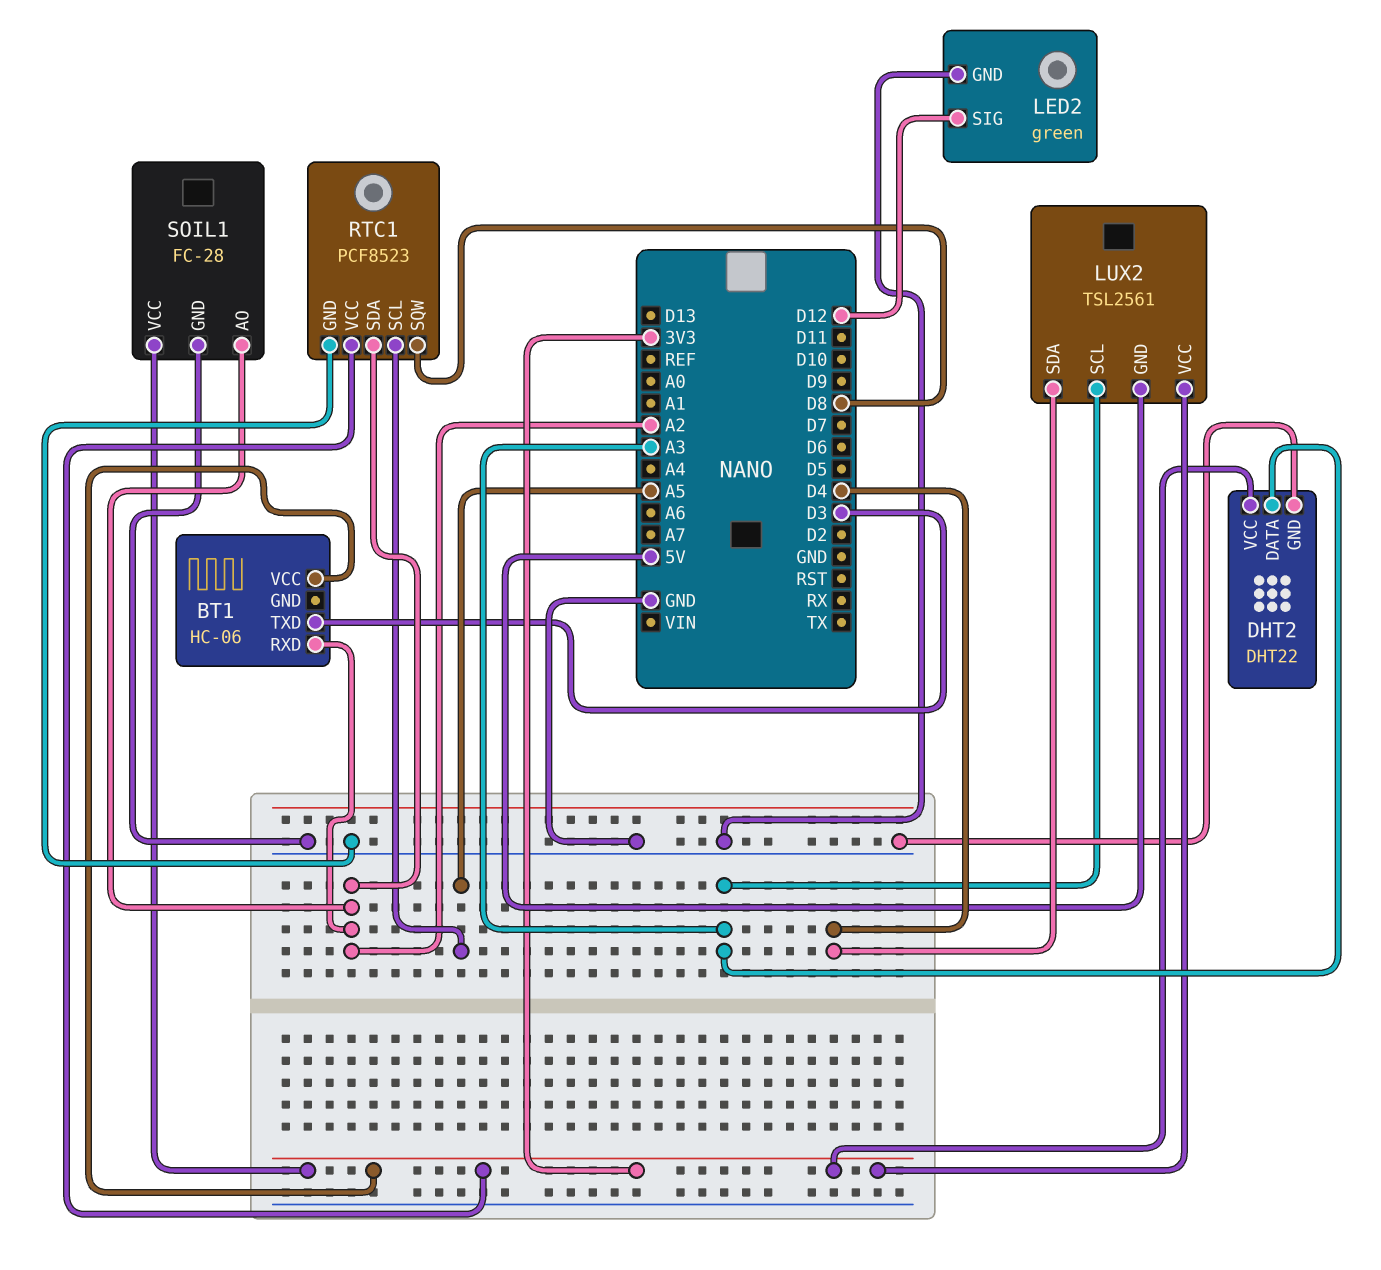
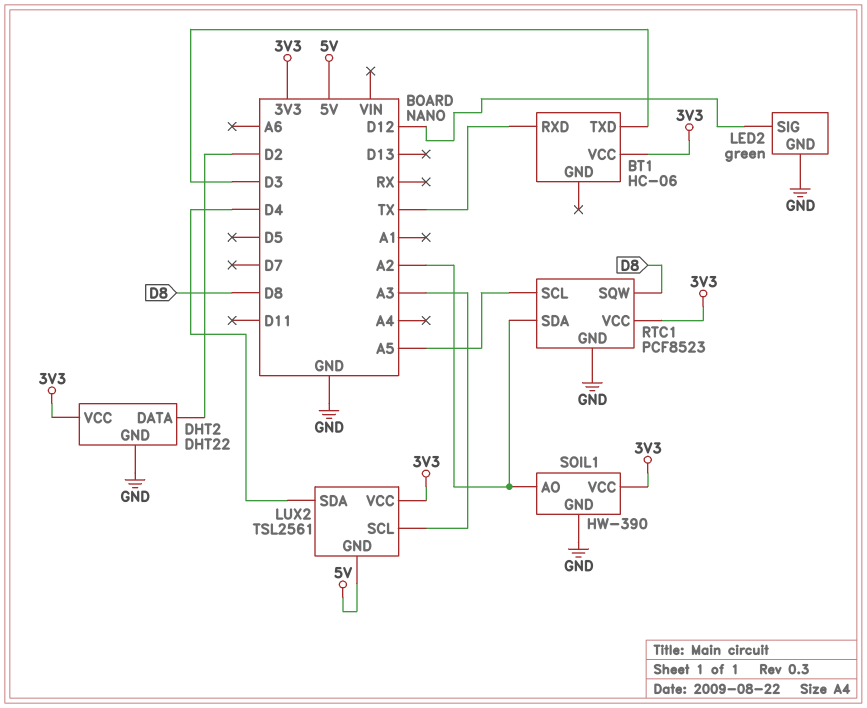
BT1 pin RXD: A2 -> TX
DHT2 pin DATA: A3 -> D2
SOIL1: FC-28 -> HW-390

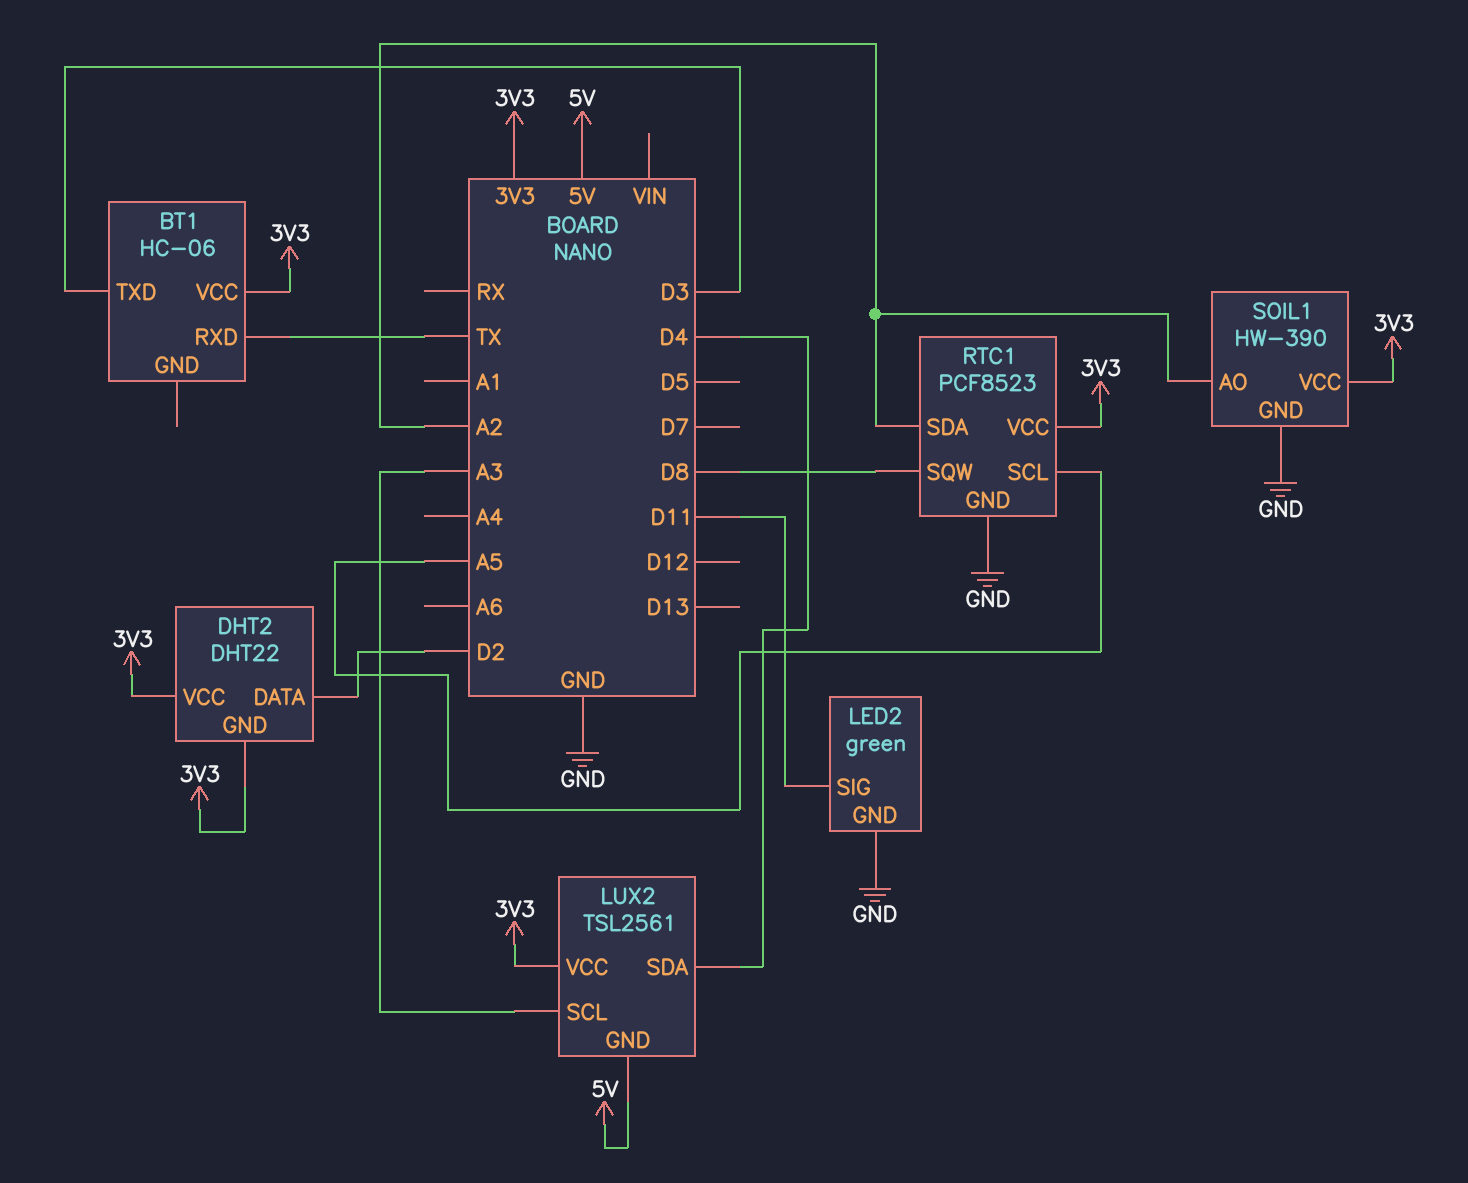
DHT2 pin GND: GND -> 3V3
LED2 pin SIG: D12 -> D11

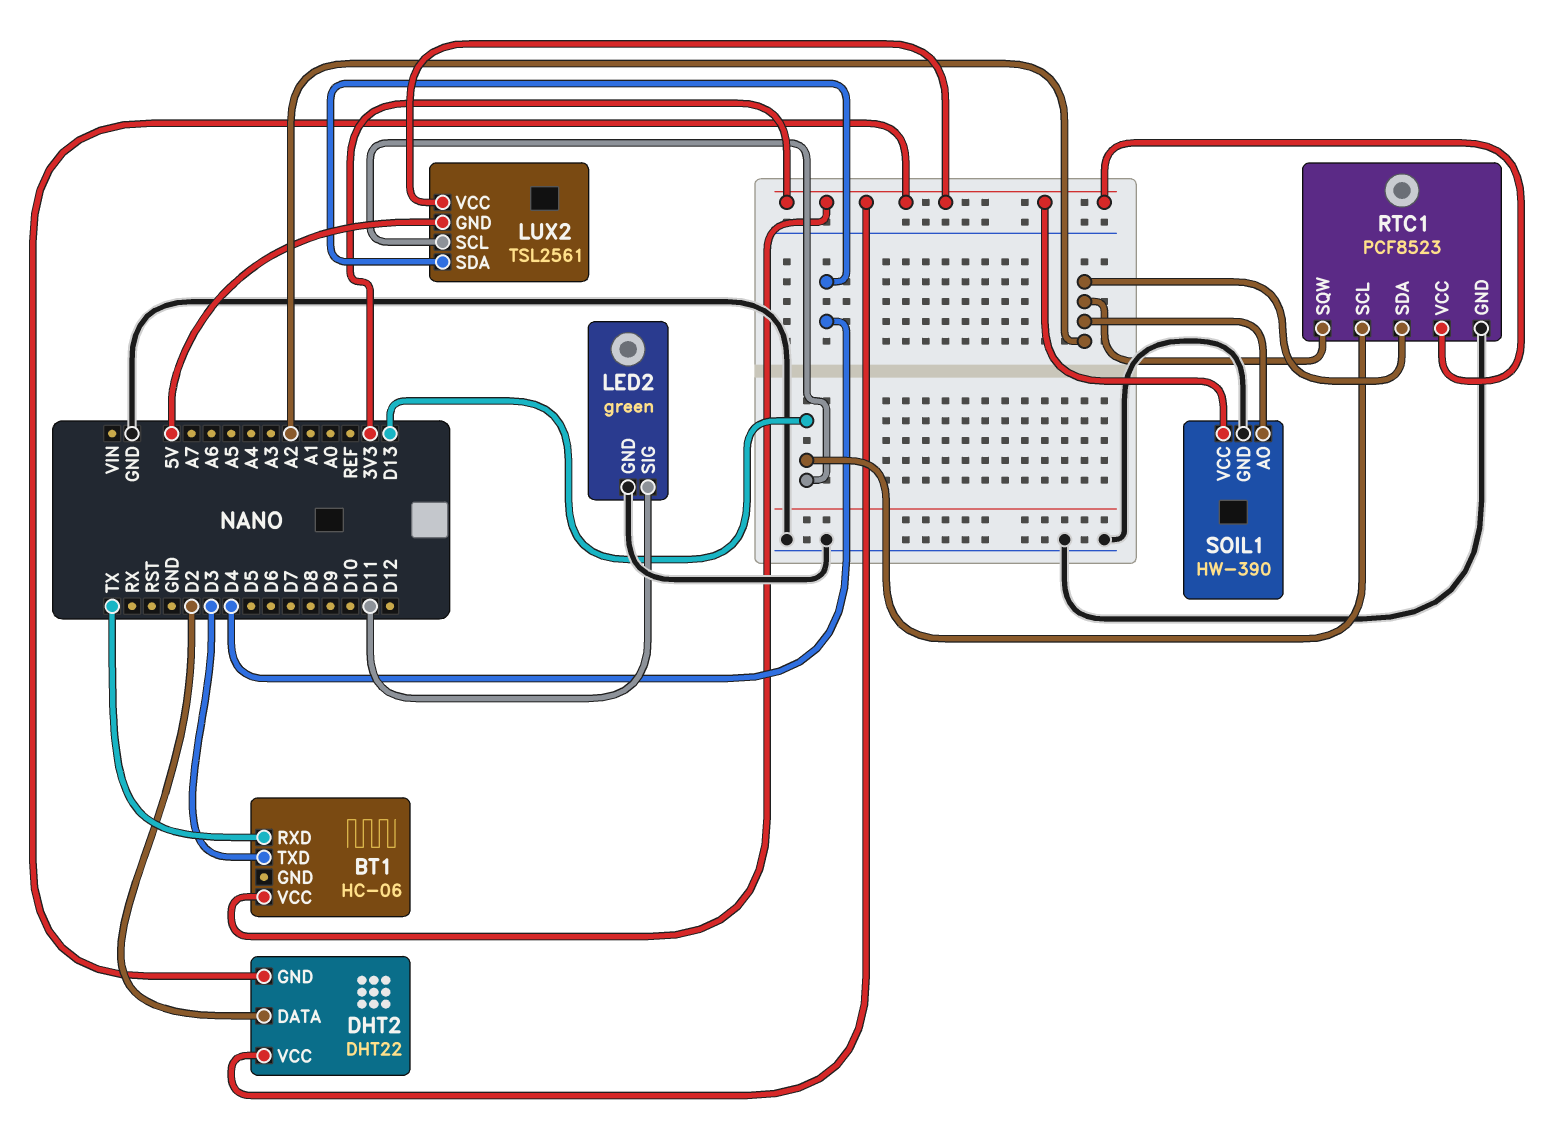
LUX2 pin SCL: A3 -> D13
RTC1 pin SCL: A5 -> D13
RTC1 pin SQW: D8 -> A2

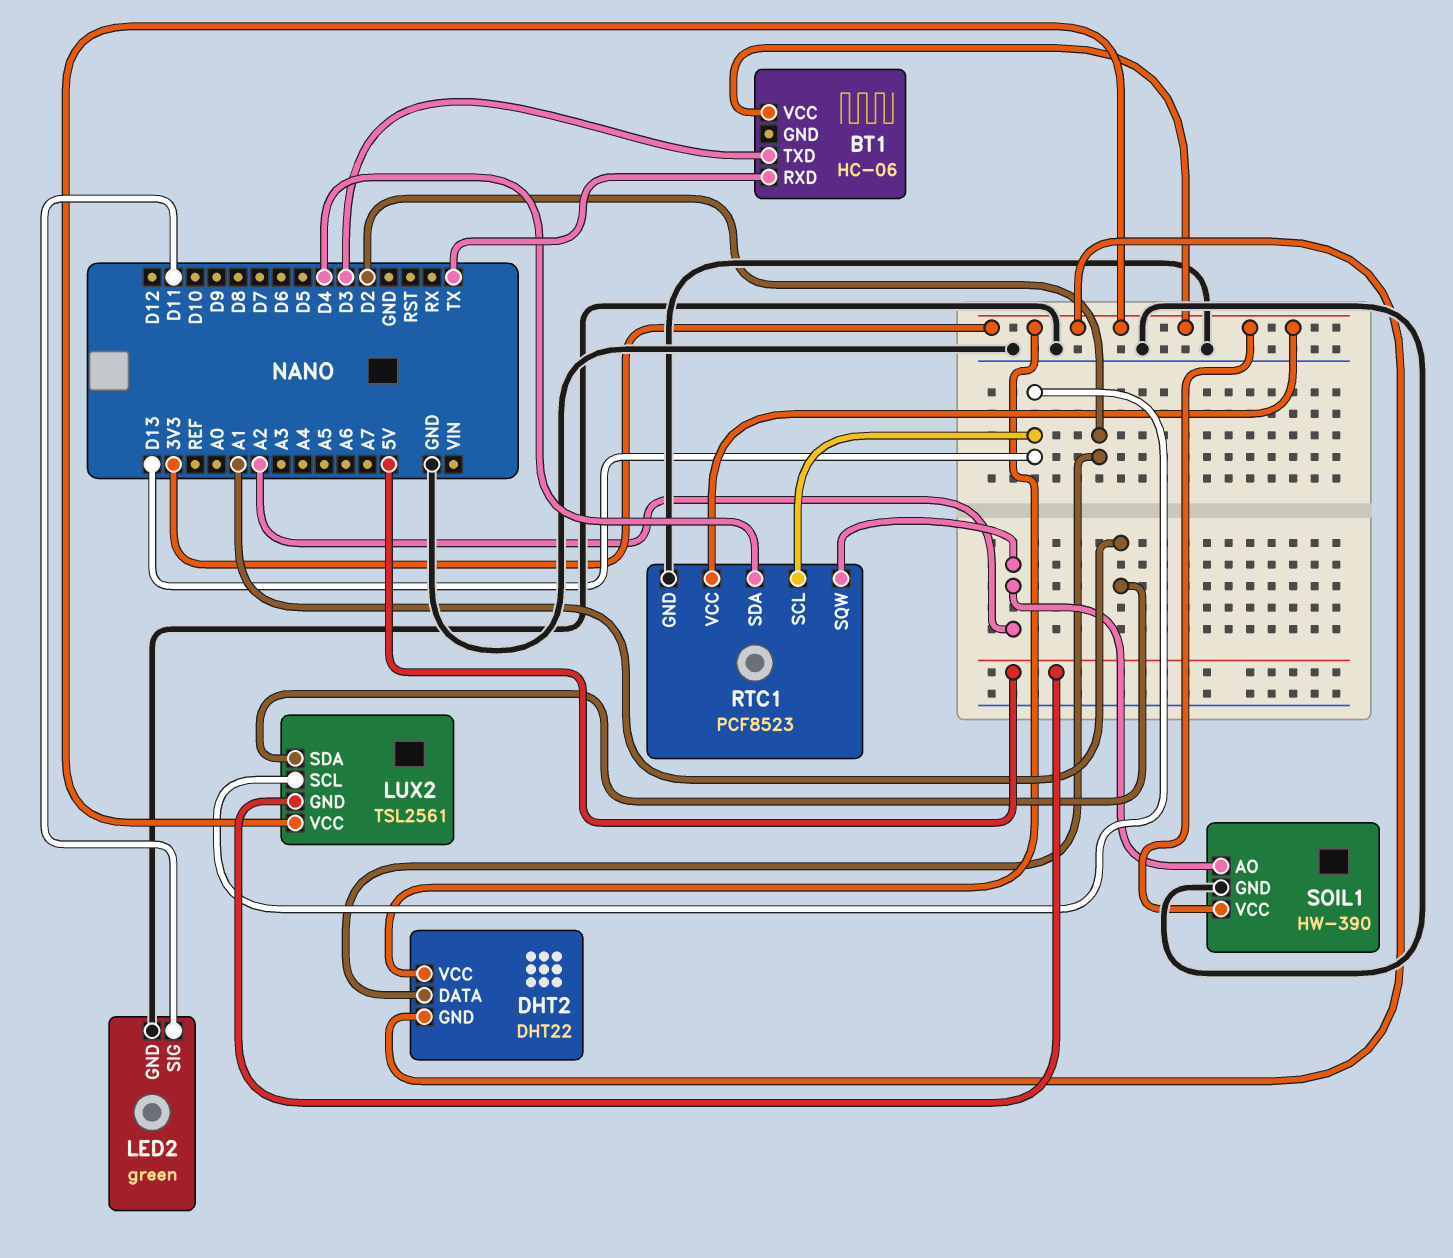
LUX2 pin SDA: D4 -> A1
RTC1 pin SDA: A2 -> D4

